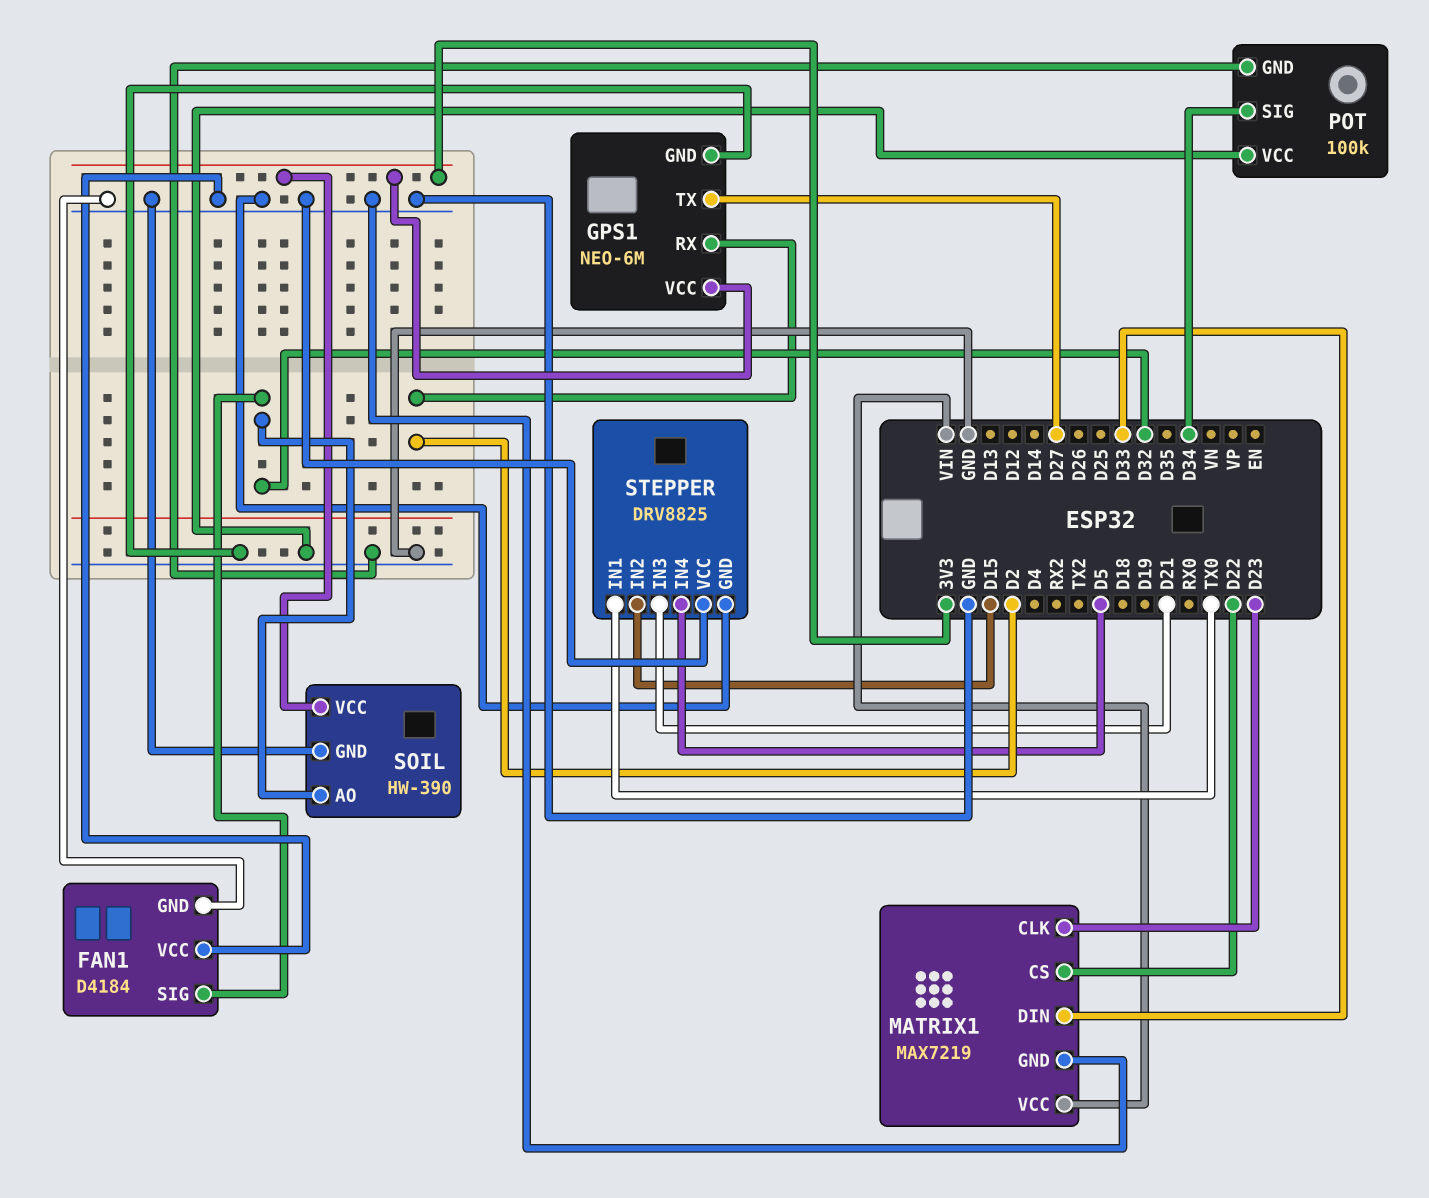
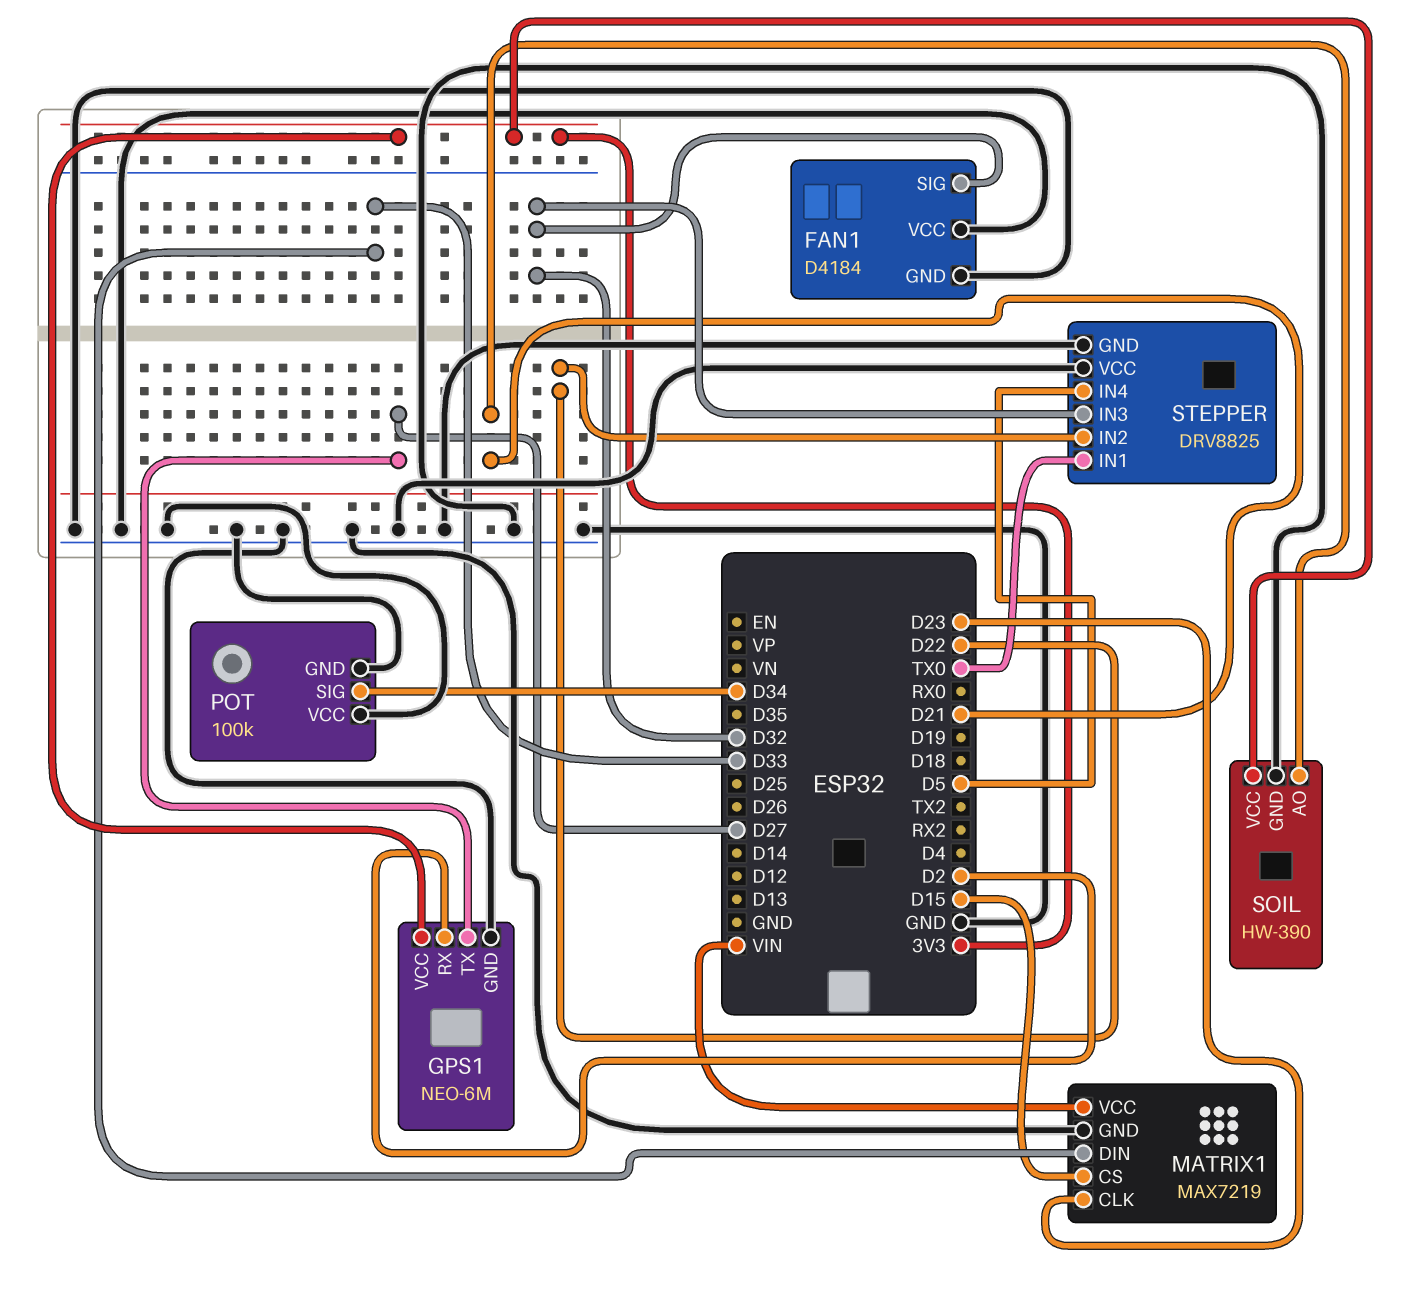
MATRIX1 pin CS: D22 -> D15
SOIL pin AO: D32 -> D21
STEPPER pin IN2: D15 -> D22
STEPPER pin IN3: D21 -> D32

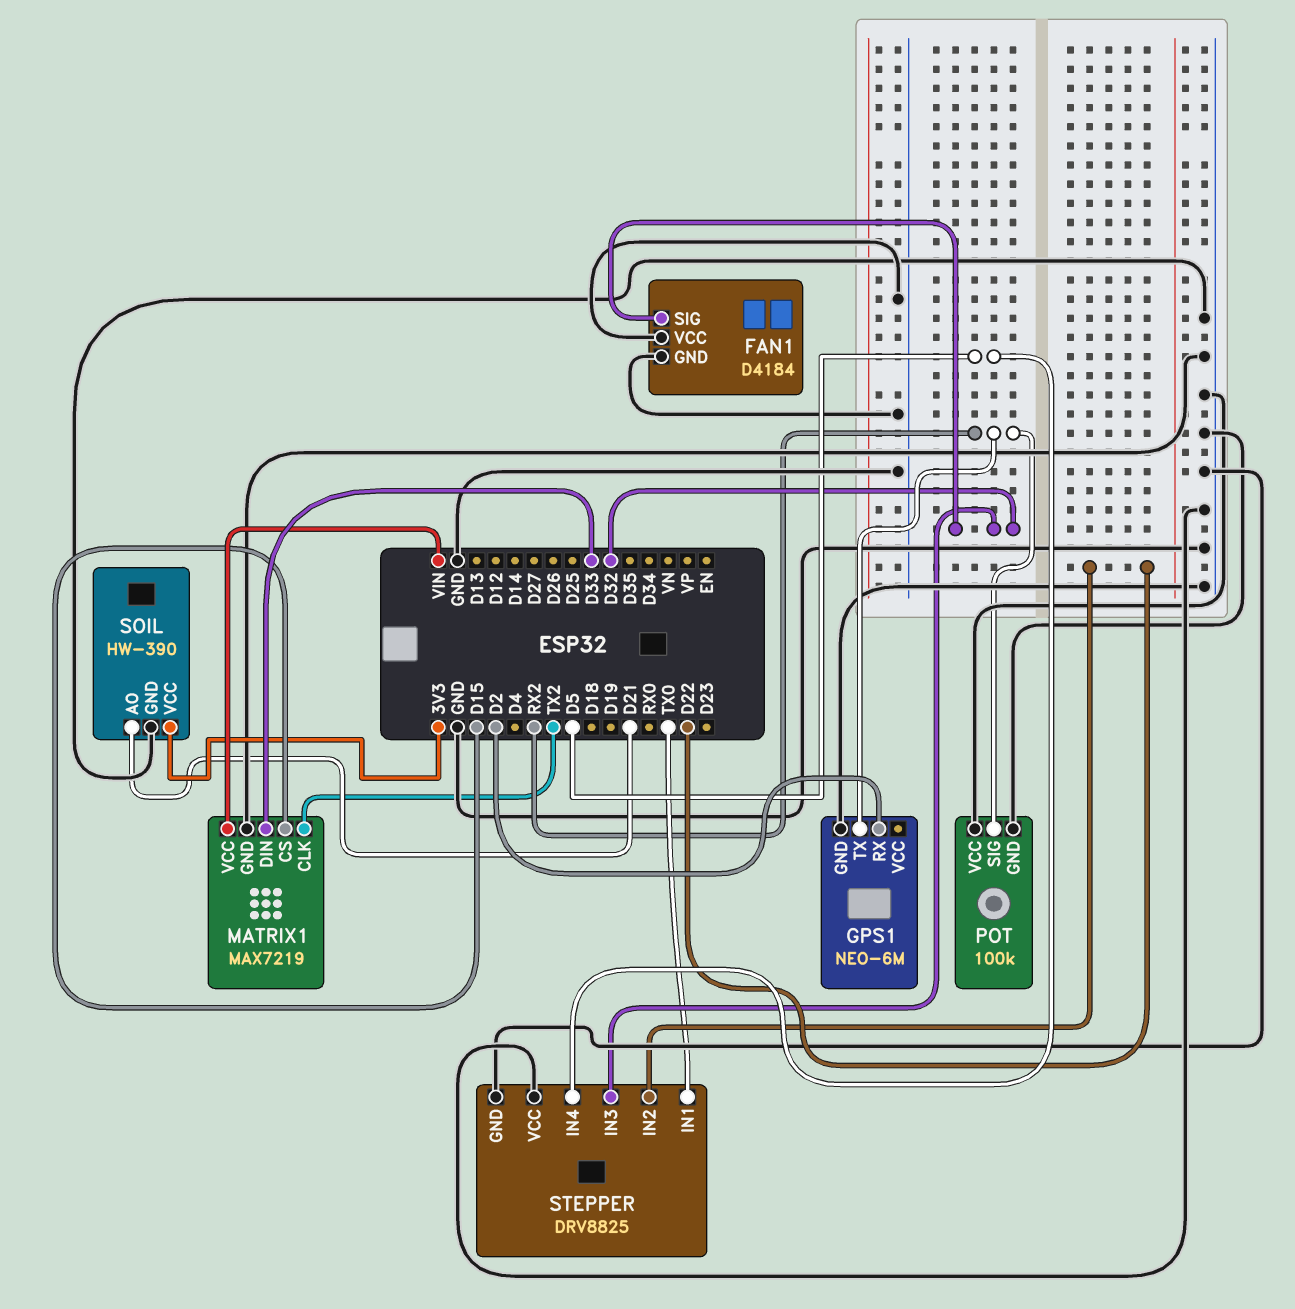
GPS1 pin TX: D27 -> RX2
GPS1 pin VCC: 3V3 -> none
MATRIX1 pin CLK: D23 -> TX2
POT pin SIG: D34 -> RX2

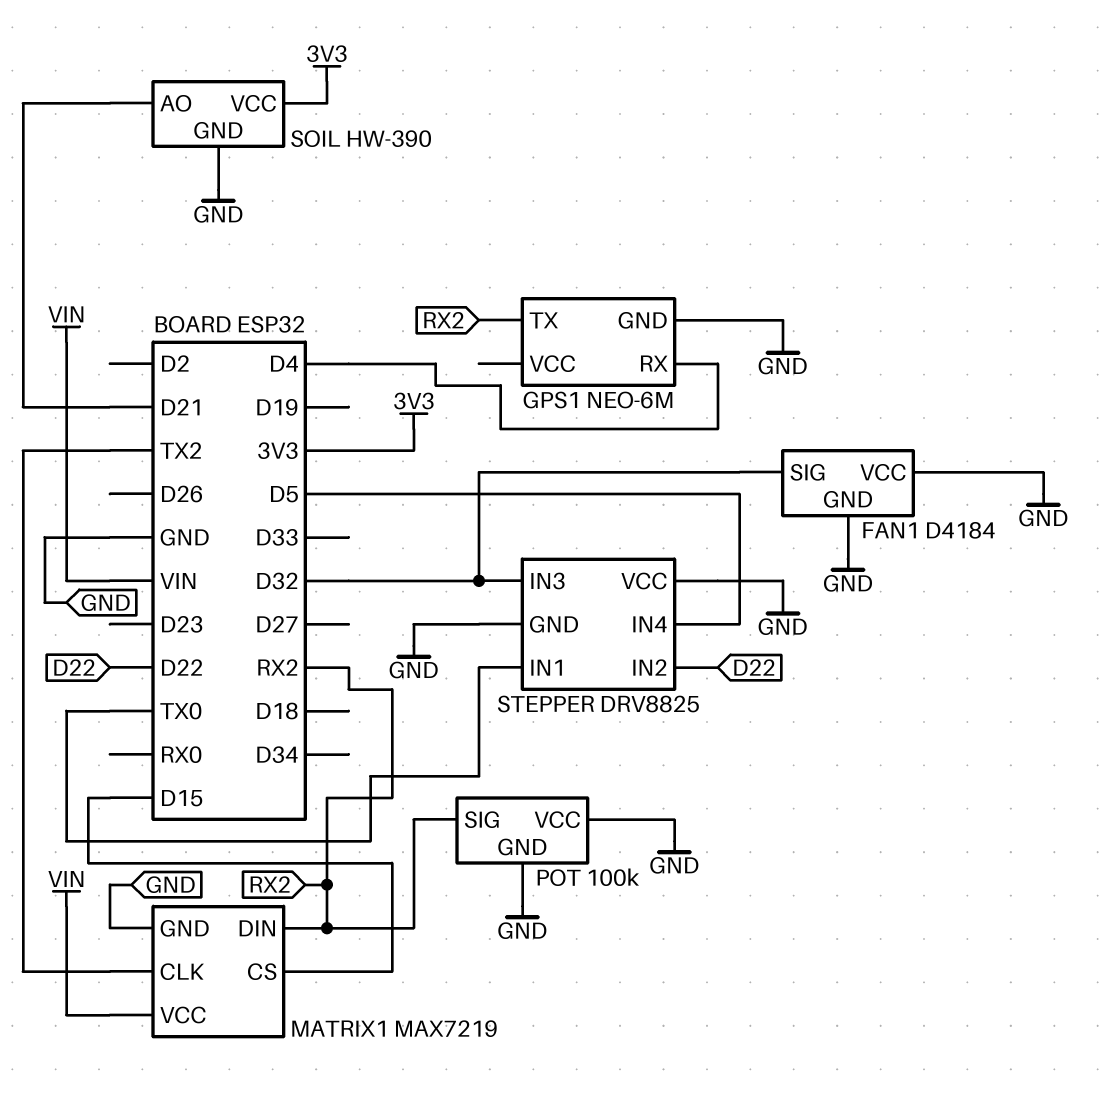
GPS1 pin RX: D2 -> D4
MATRIX1 pin DIN: D33 -> RX2

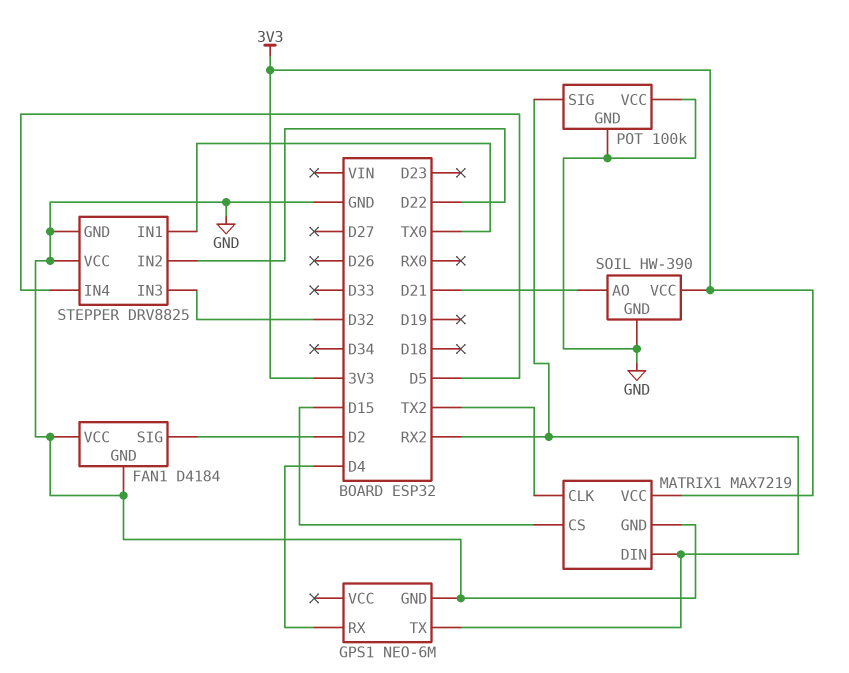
FAN1 pin SIG: D32 -> D2
MATRIX1 pin VCC: VIN -> 3V3

